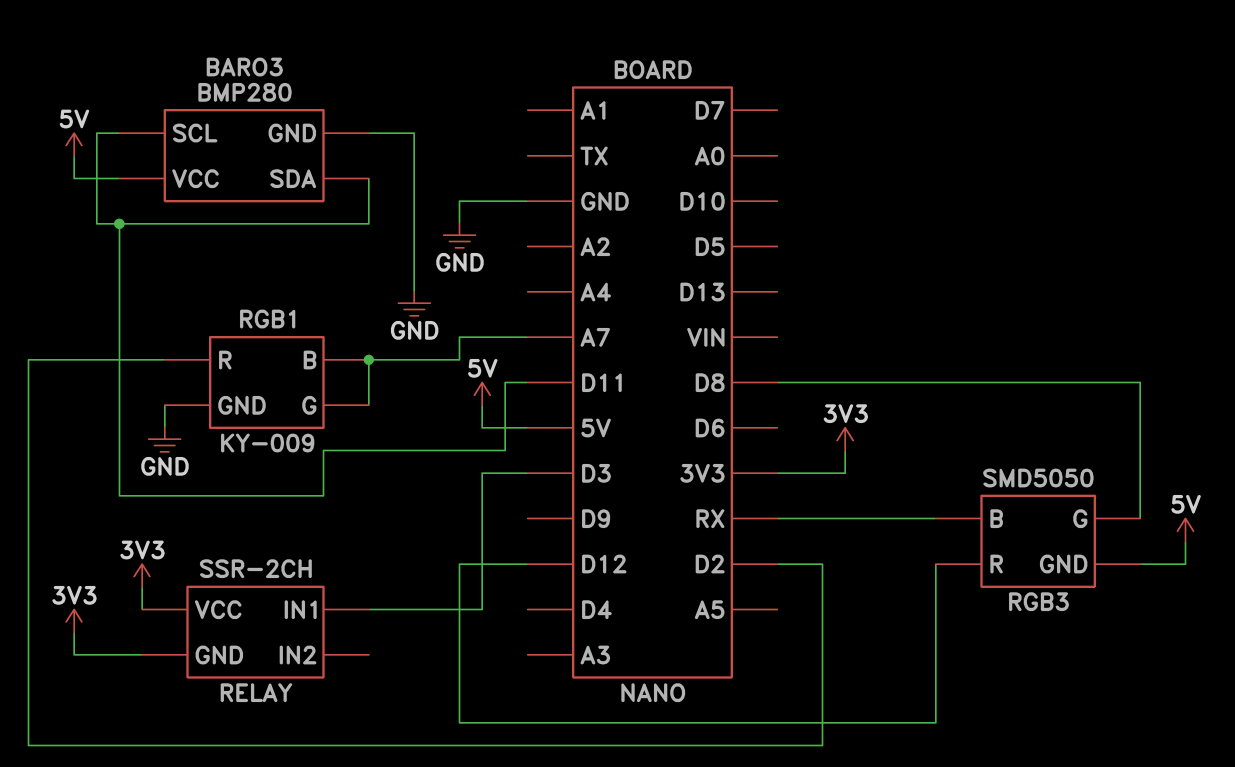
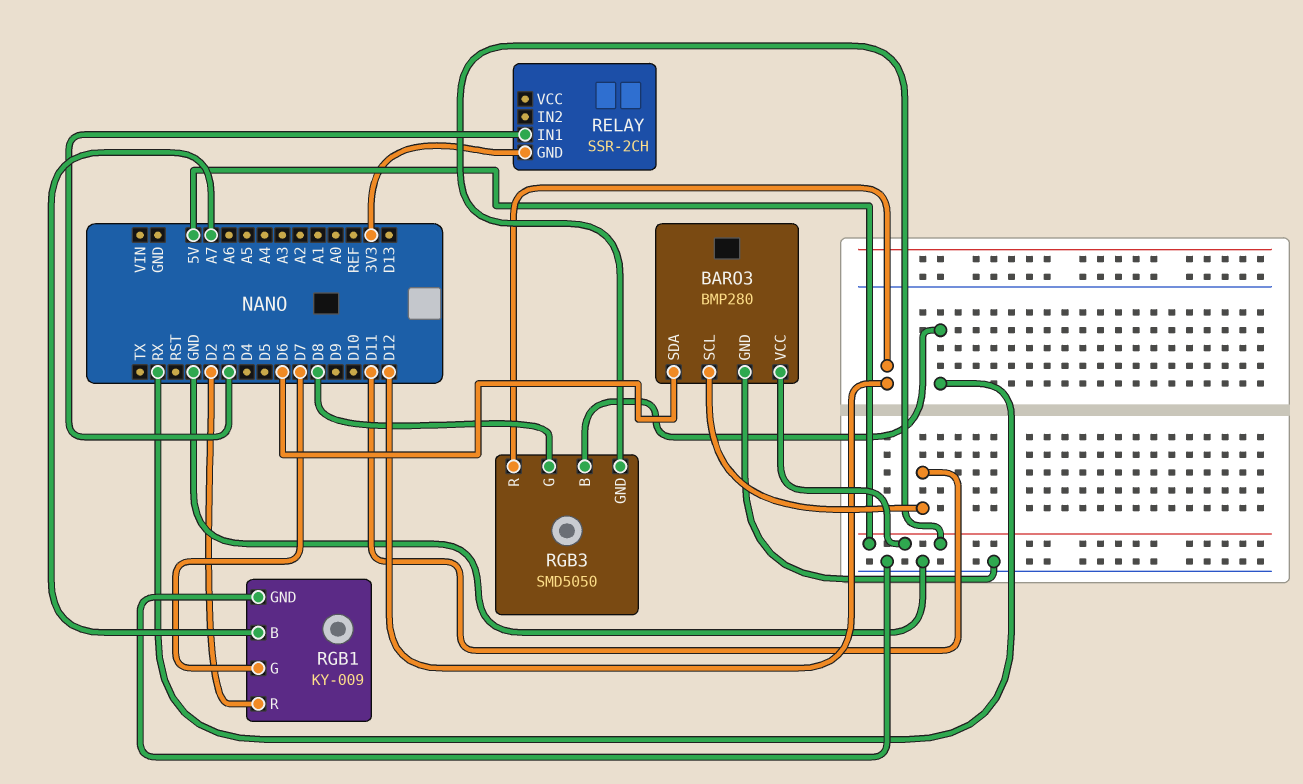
BARO3 pin SDA: D11 -> D6
RELAY pin VCC: 3V3 -> none
RGB1 pin G: A7 -> D7

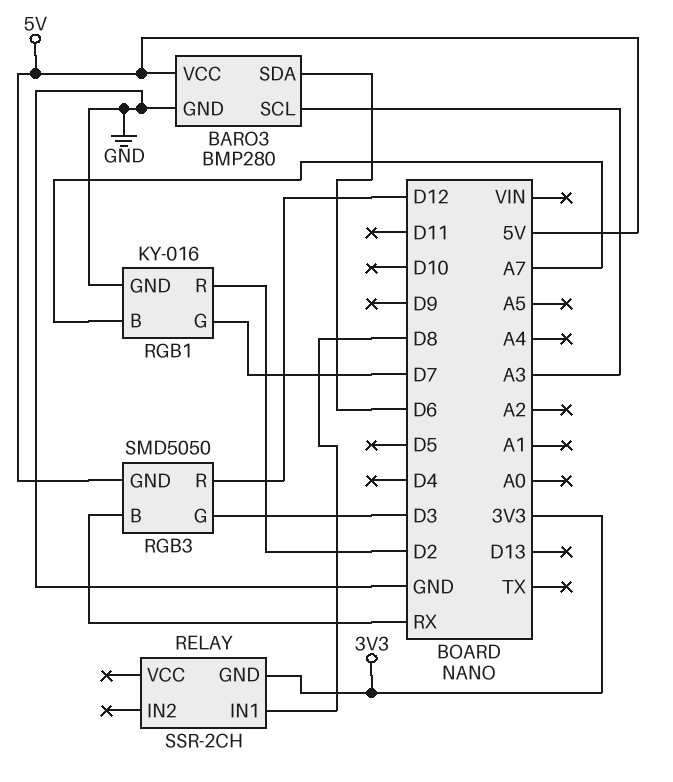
BARO3 pin SCL: D11 -> A3
RELAY pin IN1: D3 -> D8
RGB1: KY-009 -> KY-016
RGB3 pin G: D8 -> D3

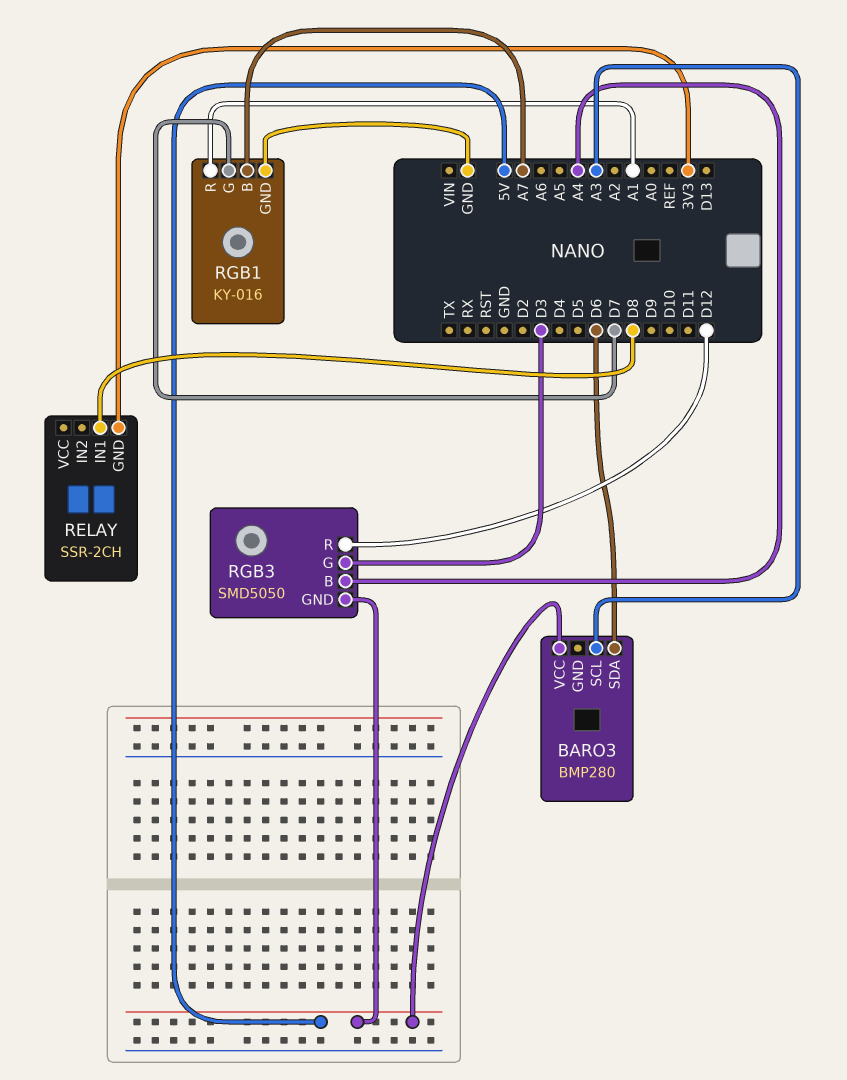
BARO3 pin GND: GND -> none
RGB1 pin R: D2 -> A1
RGB3 pin B: RX -> A4

